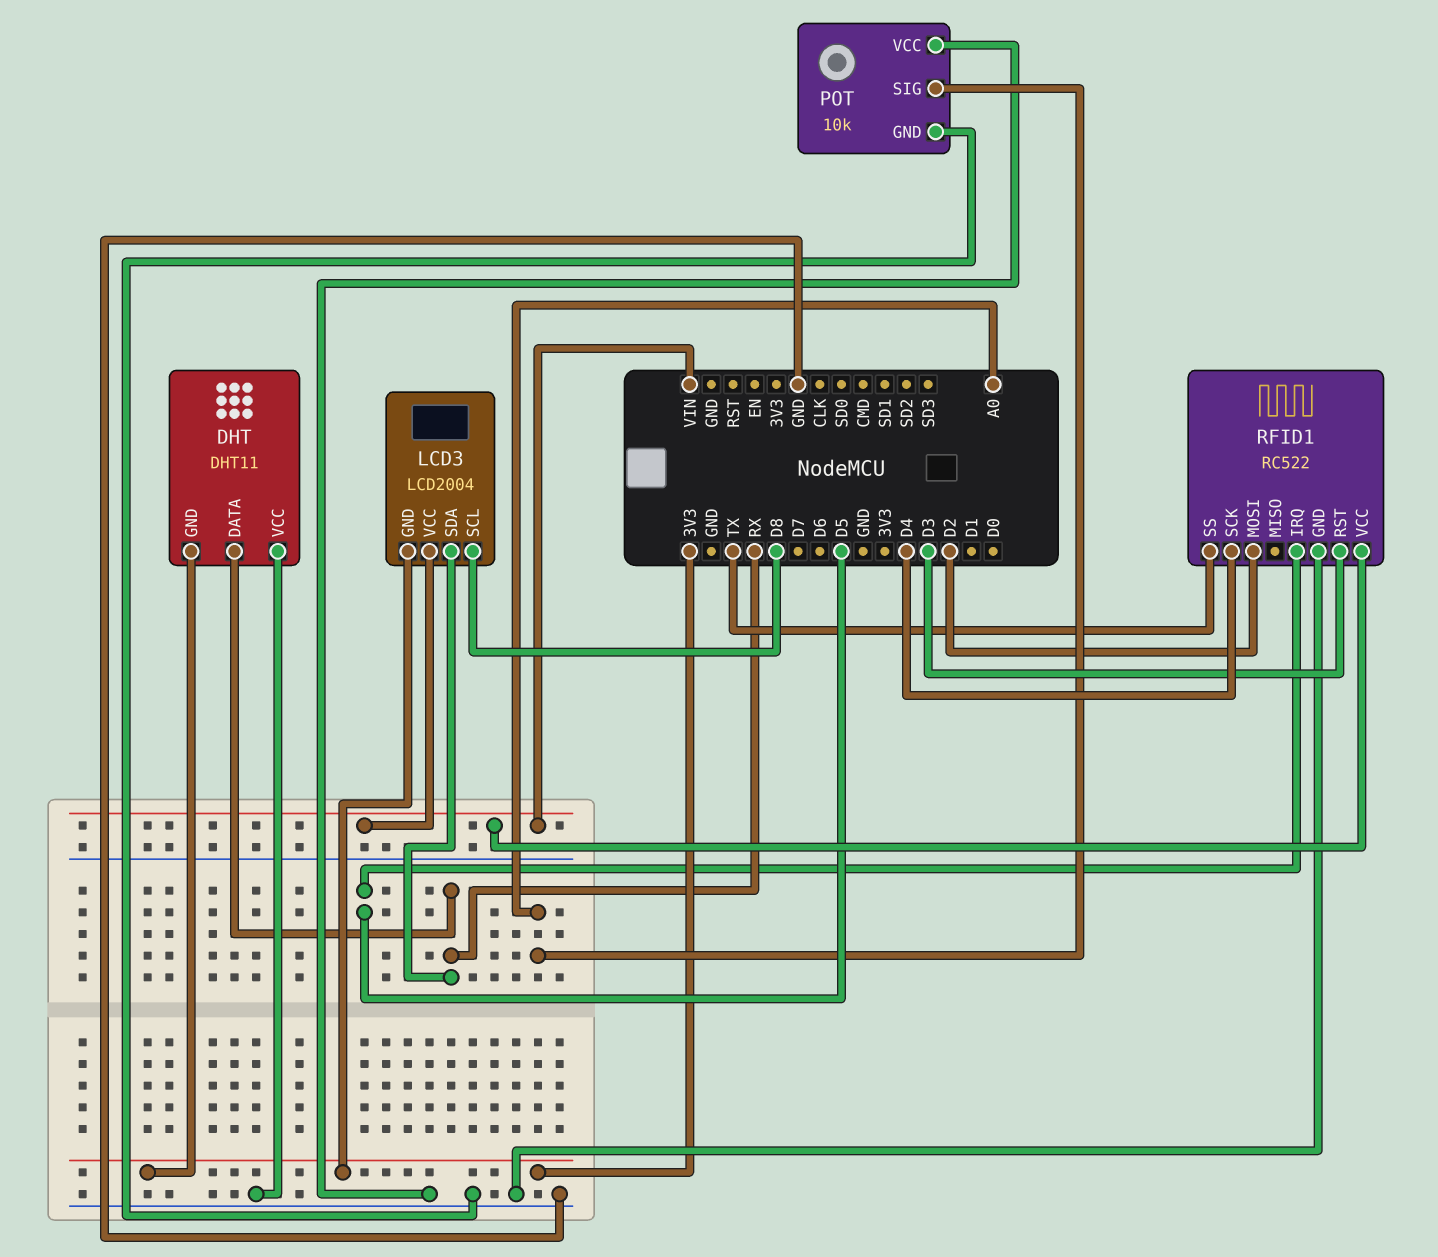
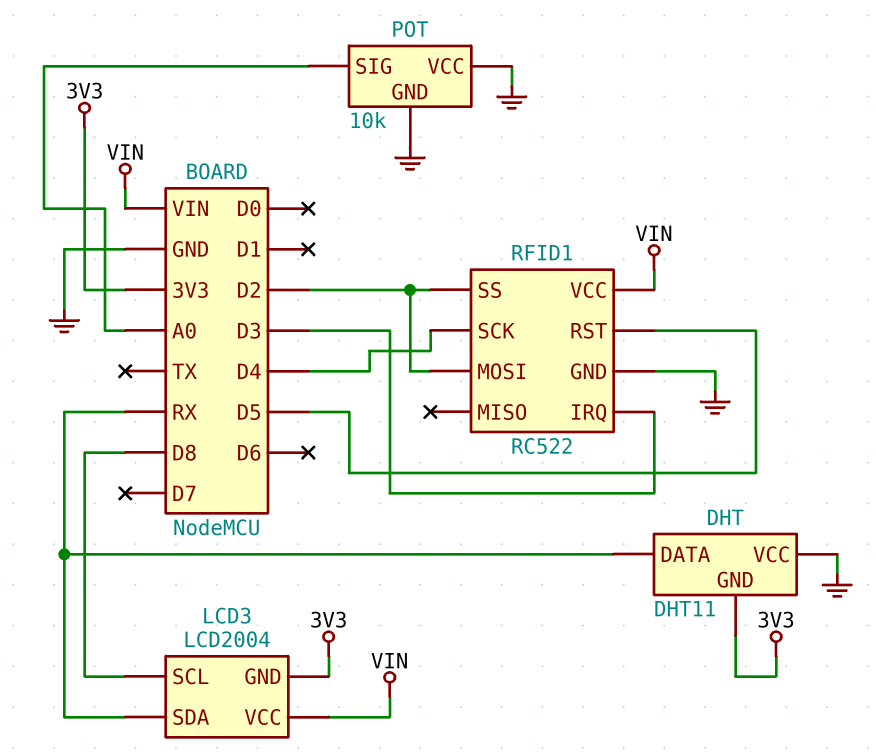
RFID1 pin IRQ: D5 -> D3
RFID1 pin RST: D3 -> D5
RFID1 pin SS: TX -> D2

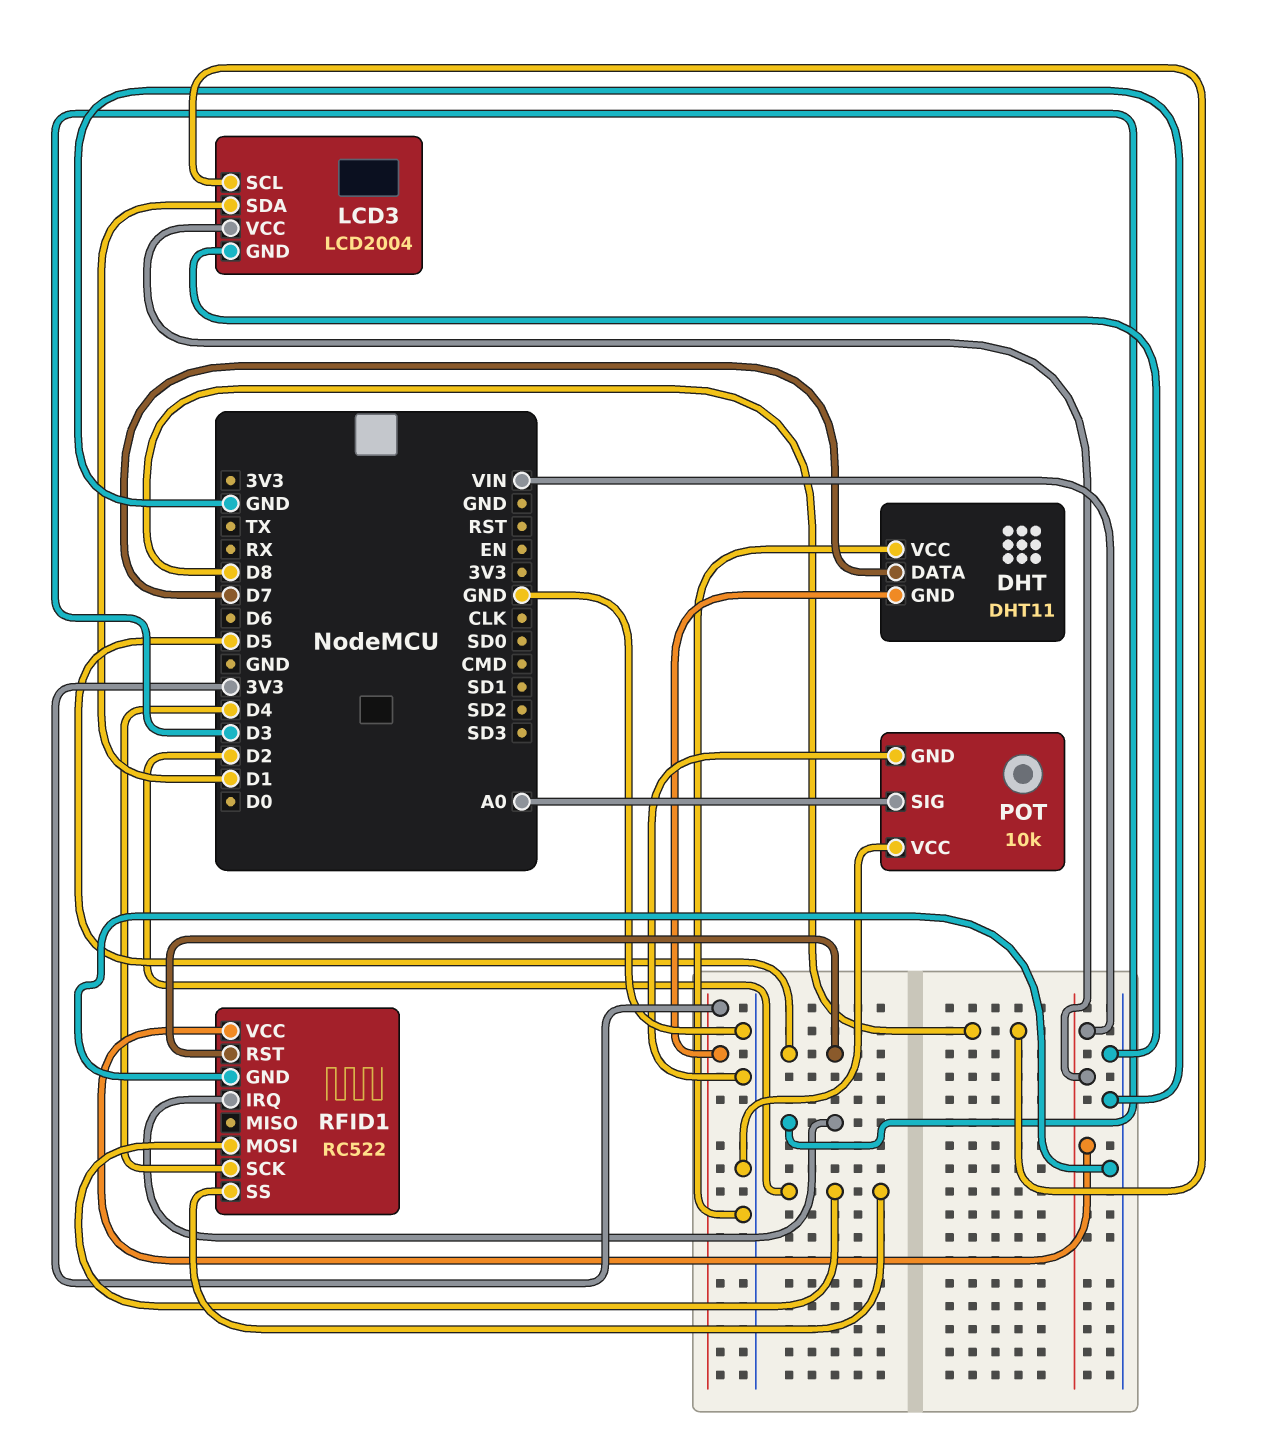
DHT pin DATA: RX -> D7
LCD3 pin GND: 3V3 -> GND
LCD3 pin SDA: RX -> D1

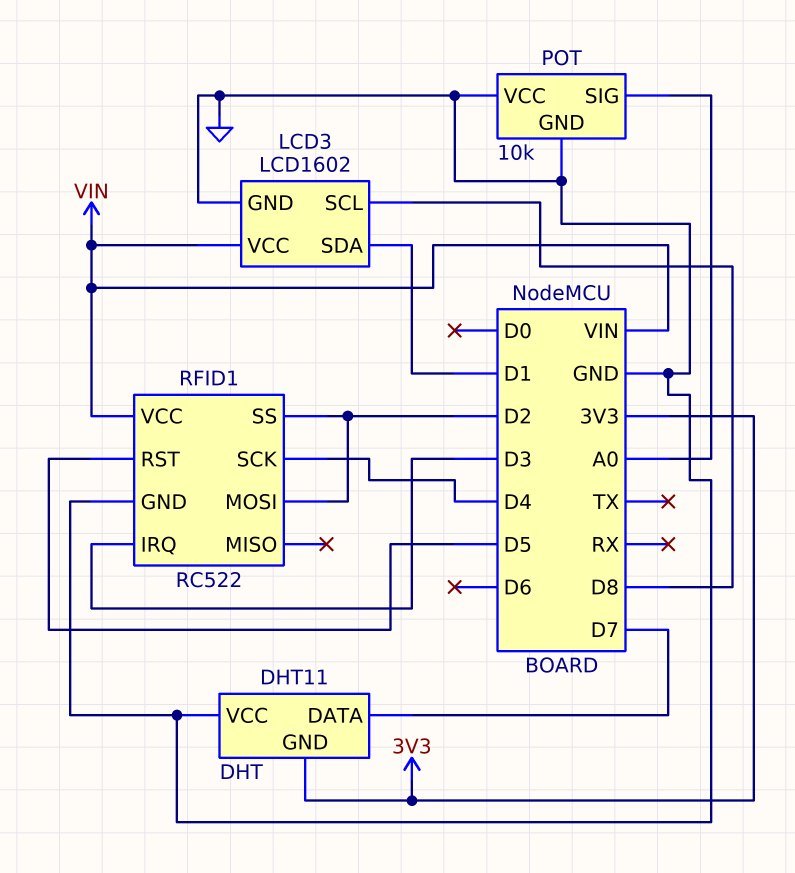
LCD3: LCD2004 -> LCD1602

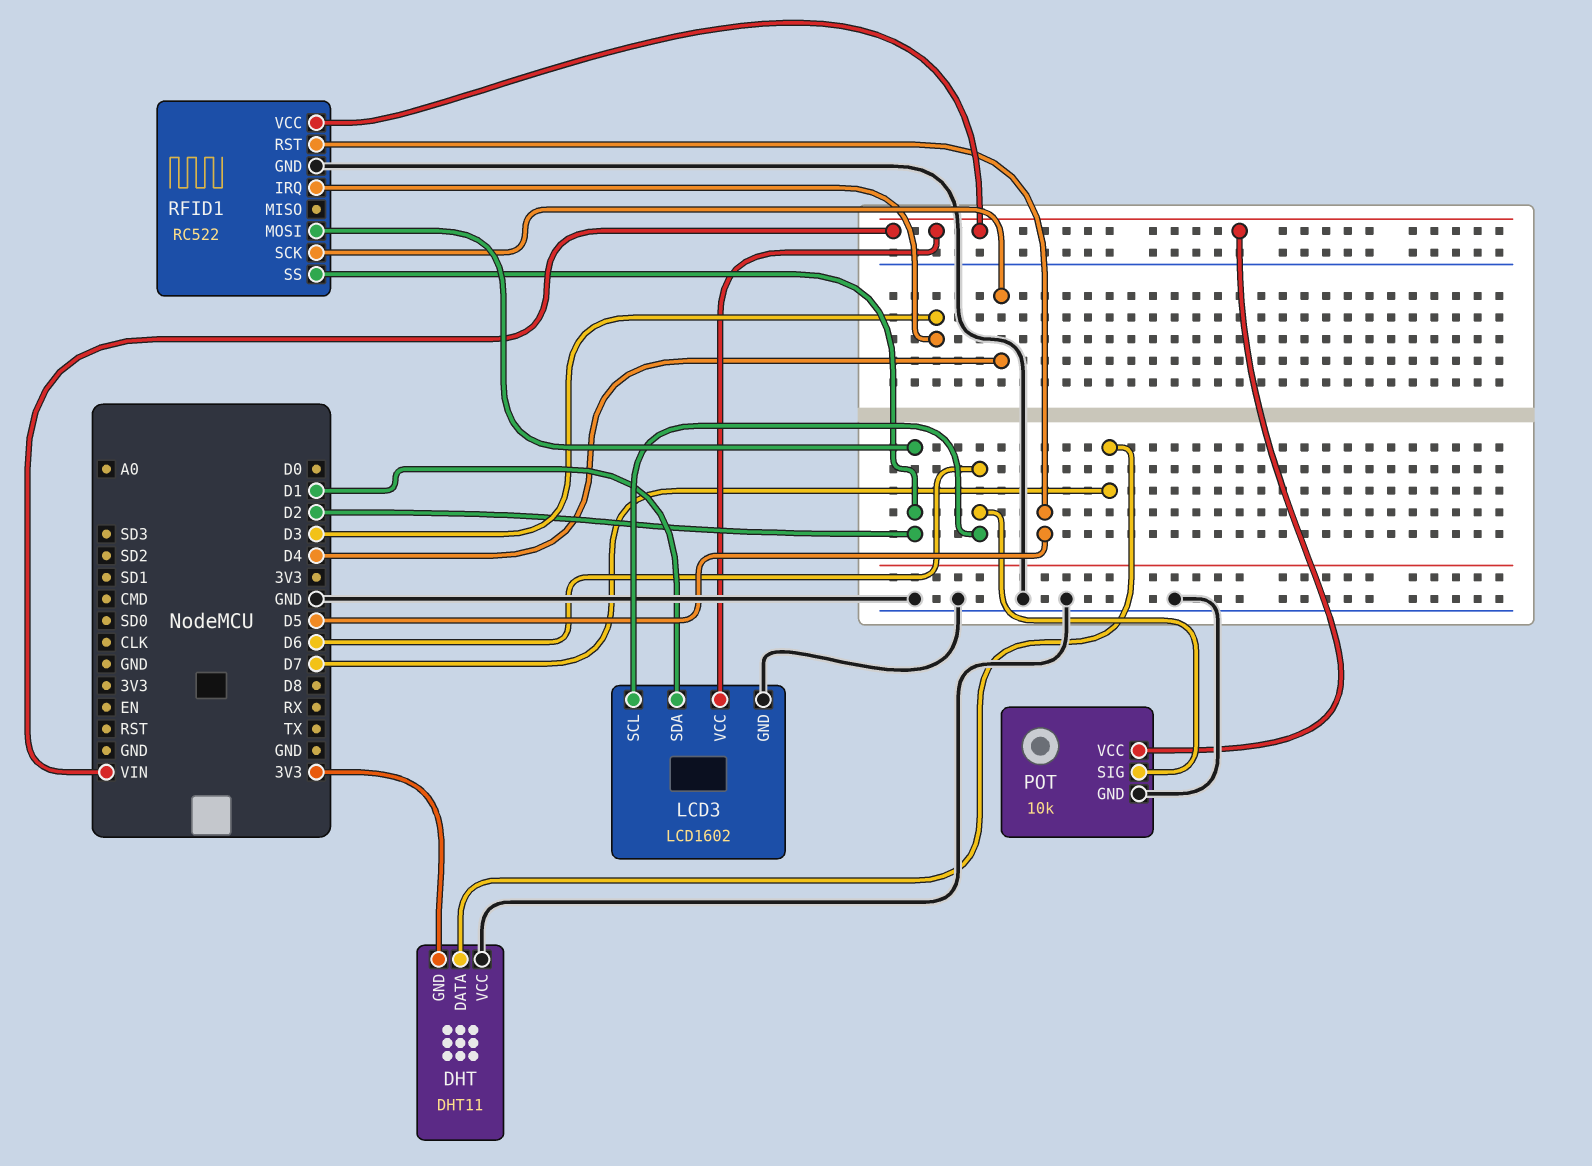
LCD3 pin SCL: D8 -> D6
POT pin SIG: A0 -> D6
POT pin VCC: GND -> VIN

